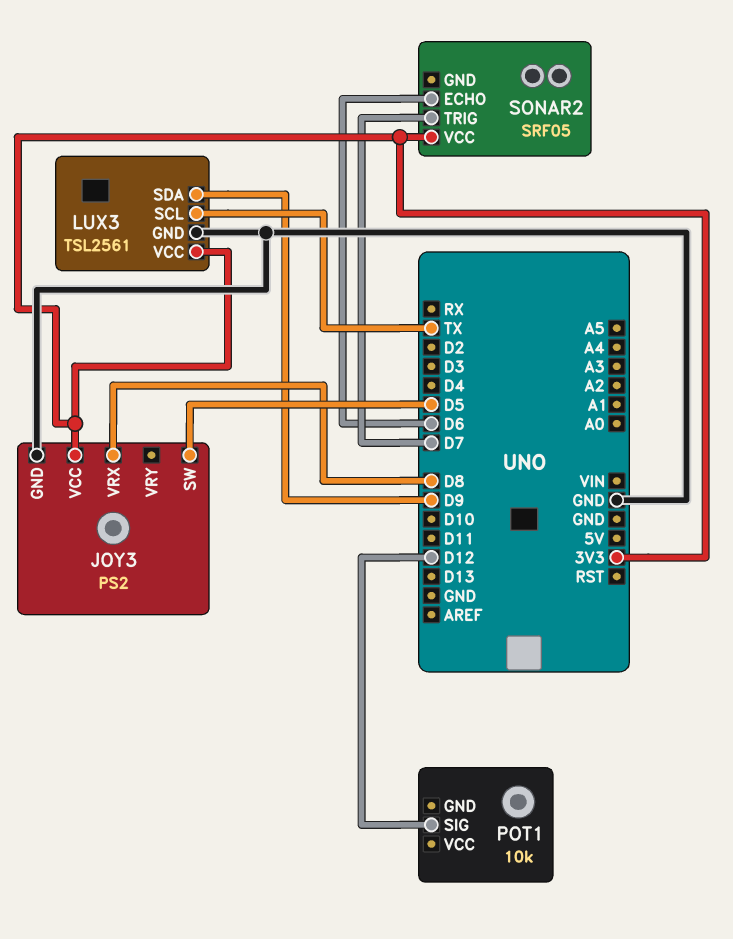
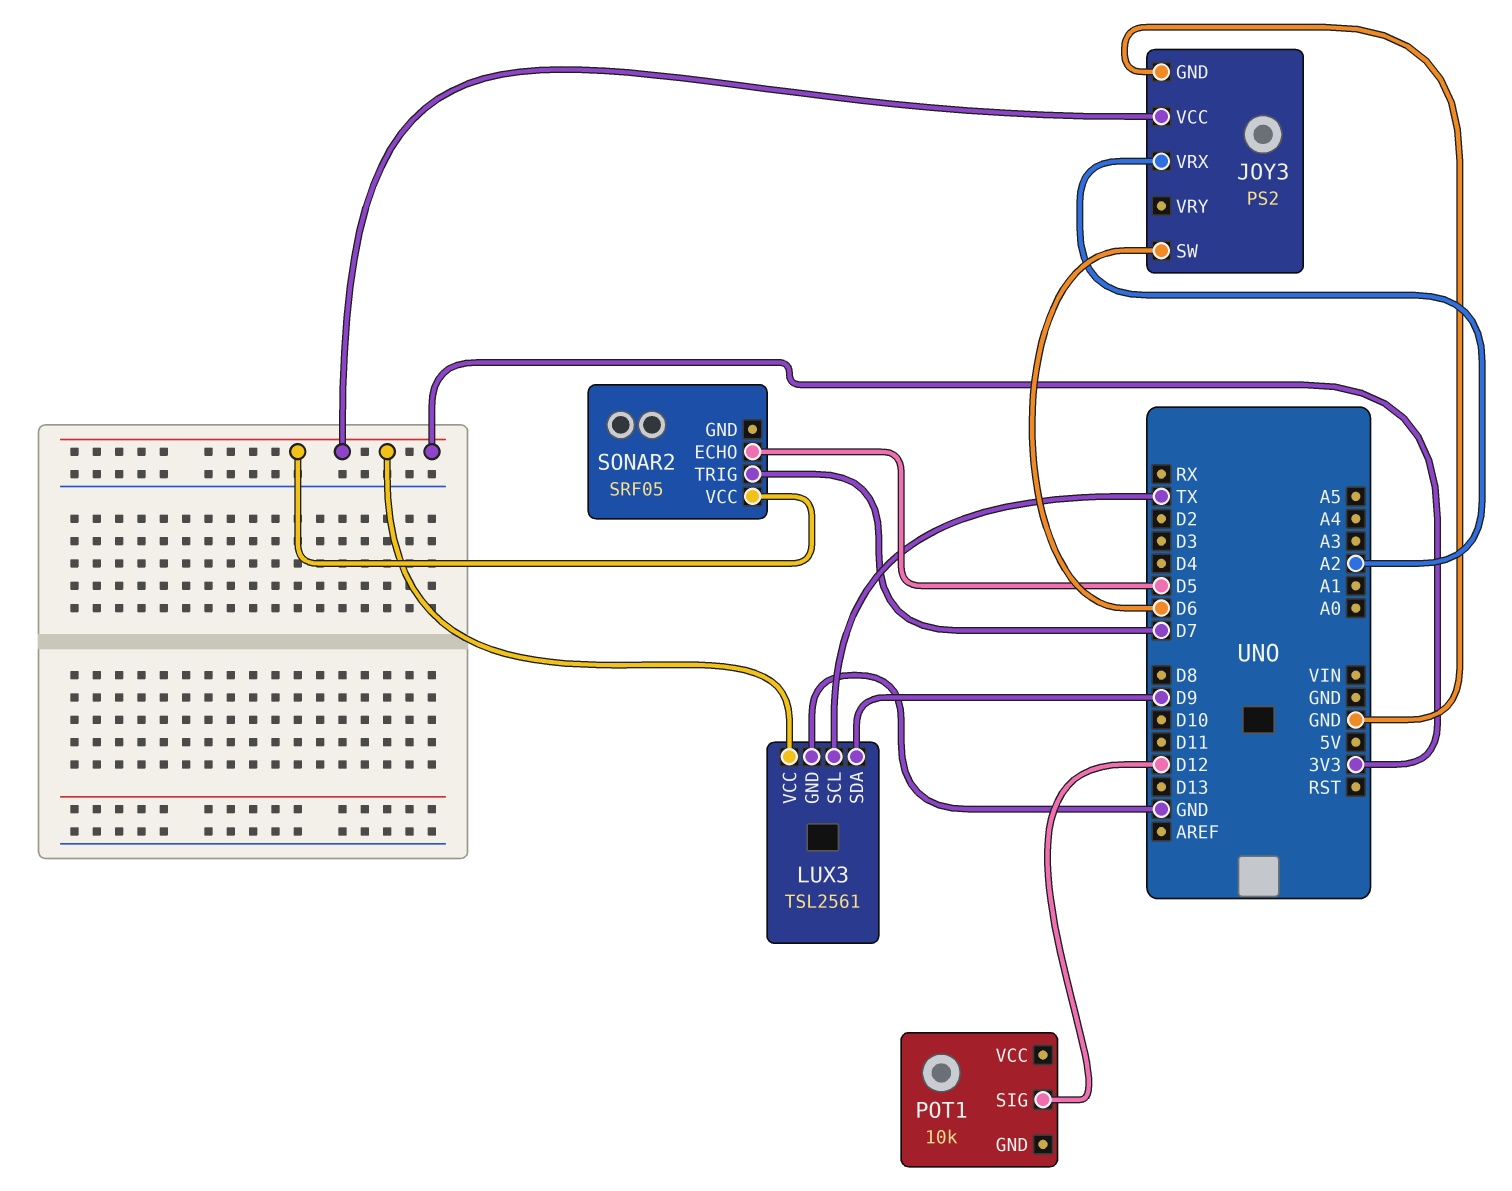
JOY3 pin SW: D5 -> D6
JOY3 pin VRX: D8 -> A2
SONAR2 pin ECHO: D6 -> D5

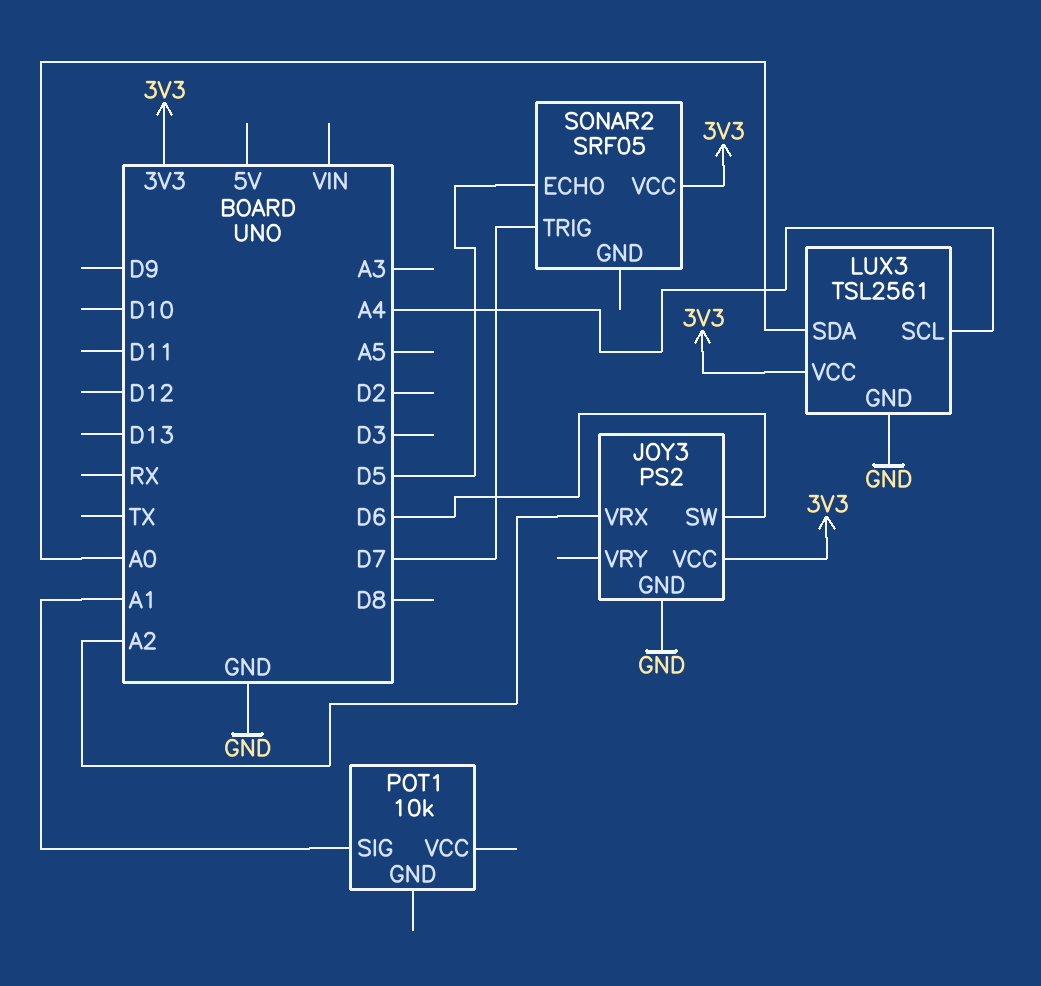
LUX3 pin SCL: TX -> A4
LUX3 pin SDA: D9 -> A0
POT1 pin SIG: D12 -> A1

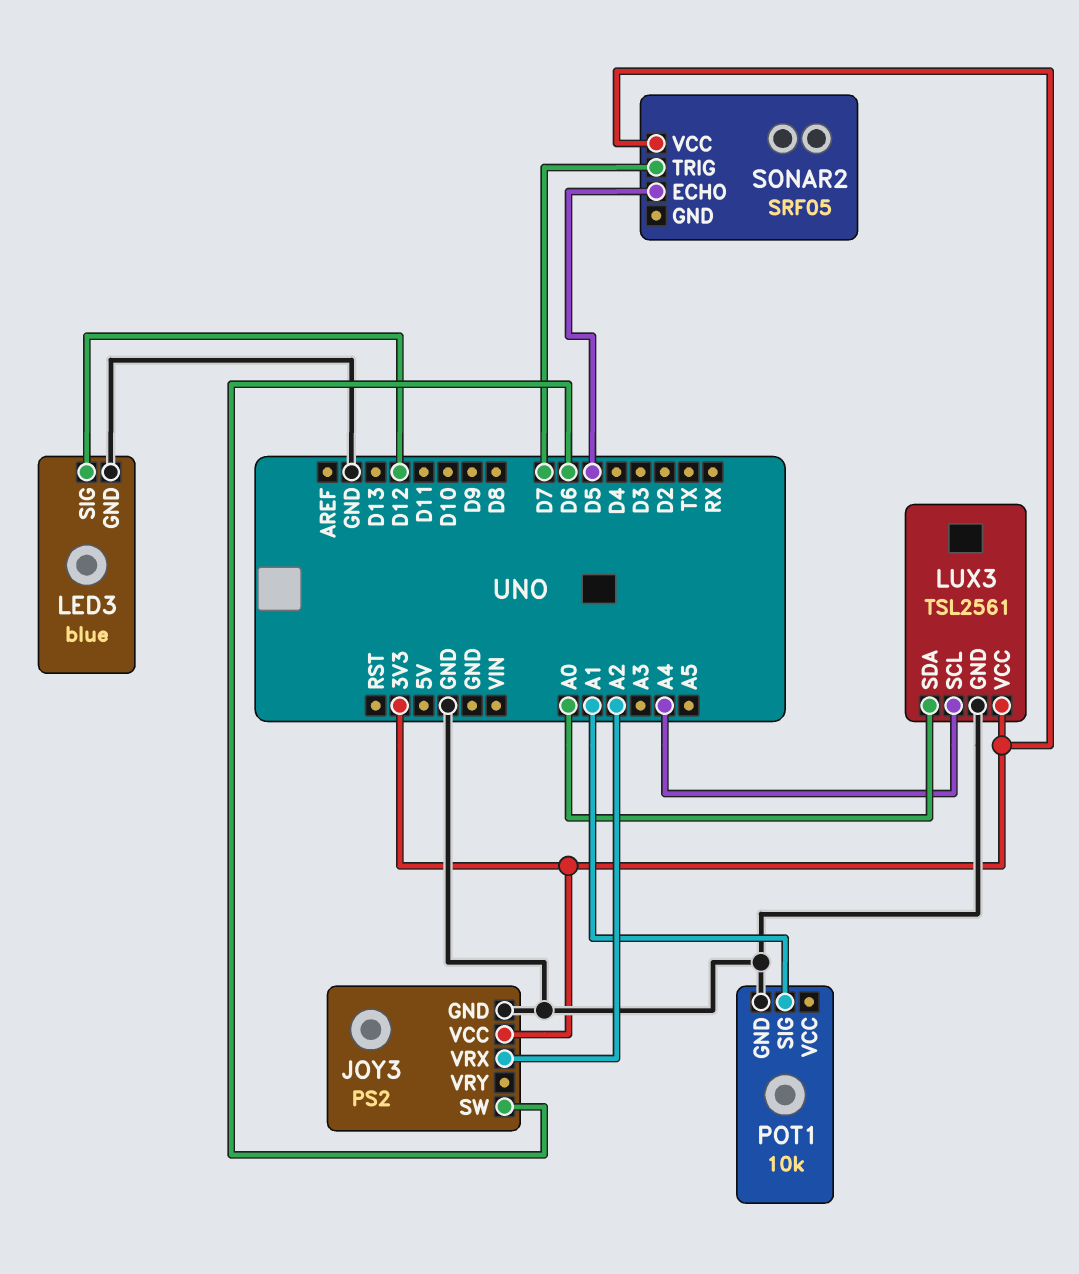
LED3: none -> blue
LED3 pin GND: none -> GND
LED3 pin SIG: none -> D12
POT1 pin GND: none -> GND

